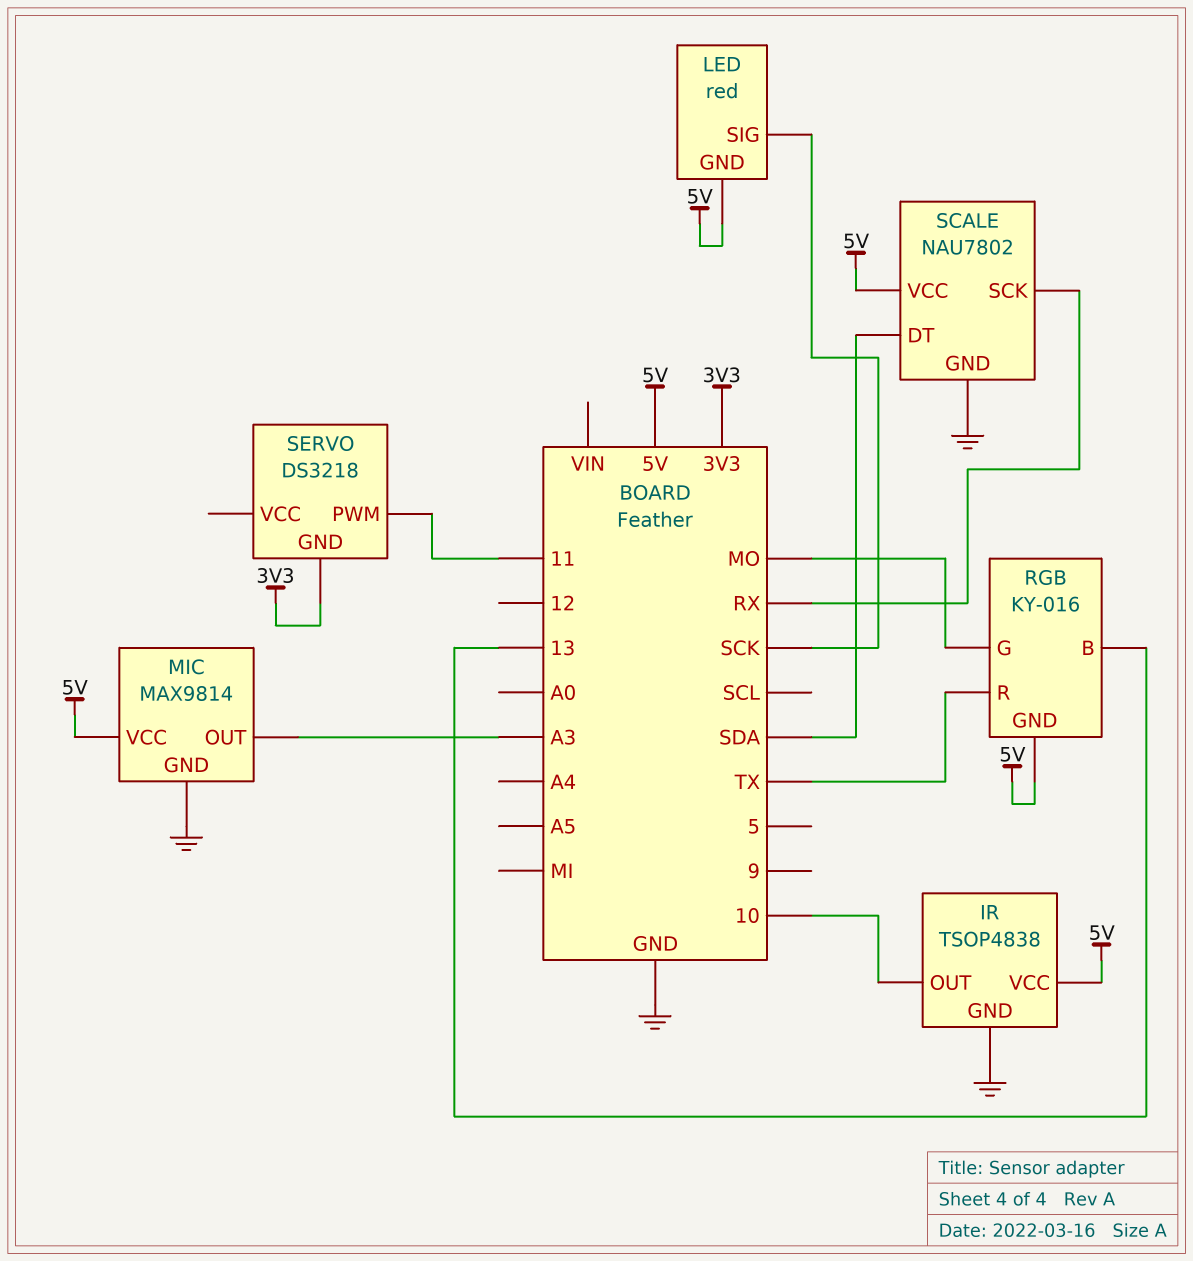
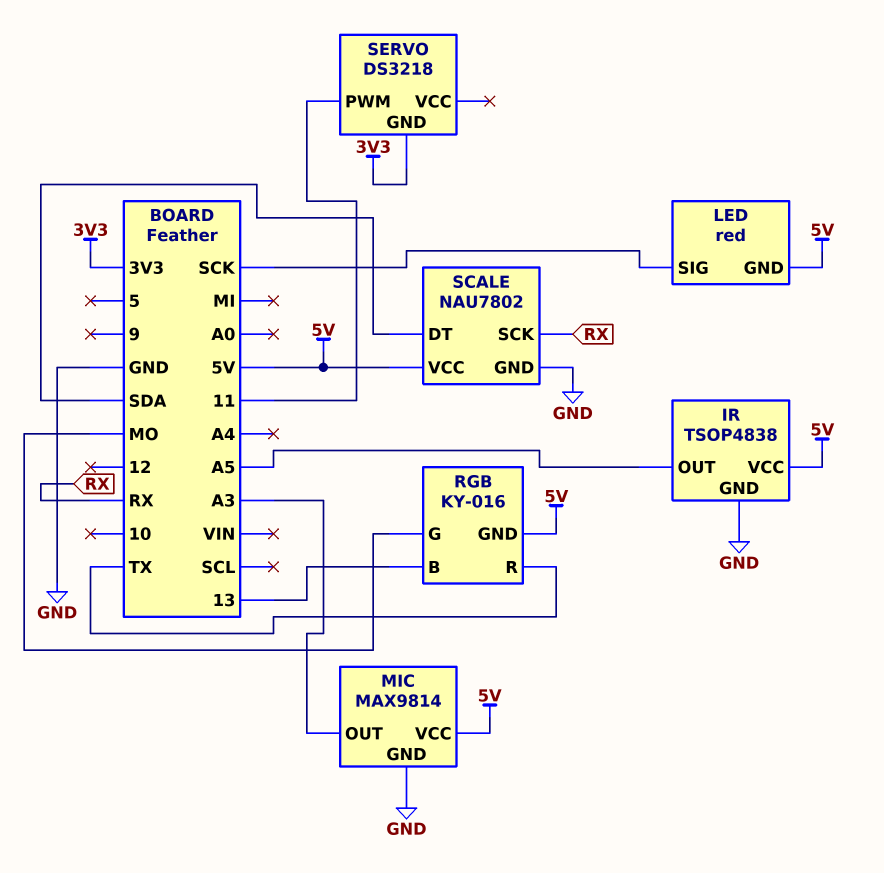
IR pin OUT: 10 -> A5

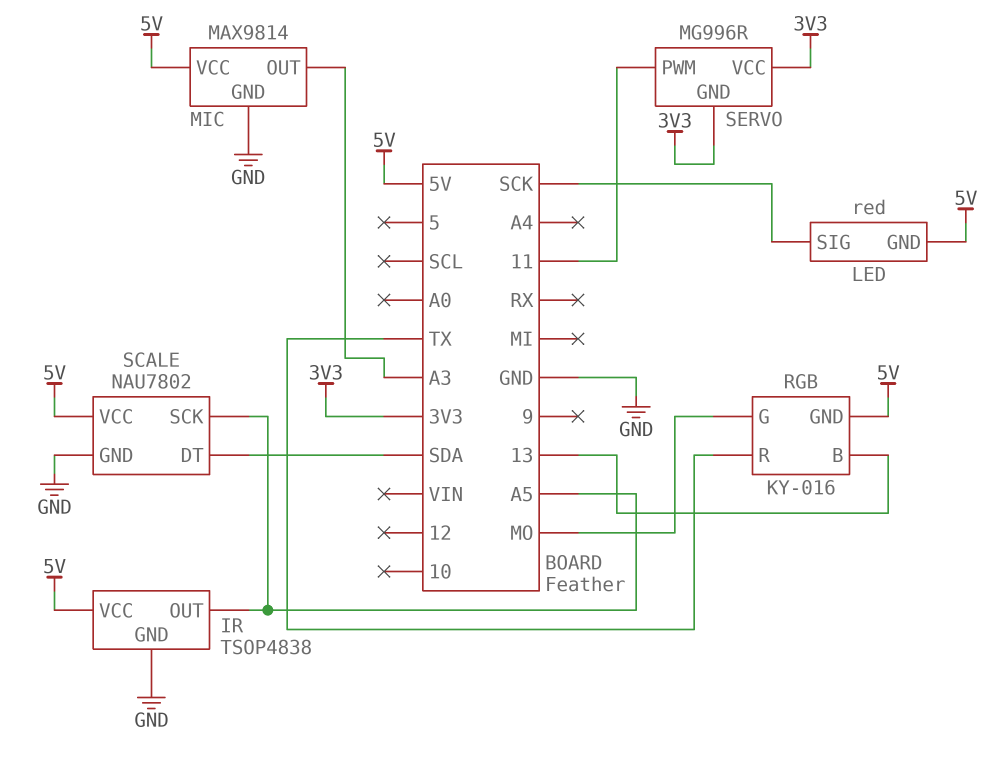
SCALE pin SCK: RX -> A5
SERVO: DS3218 -> MG996R
SERVO pin VCC: none -> 3V3

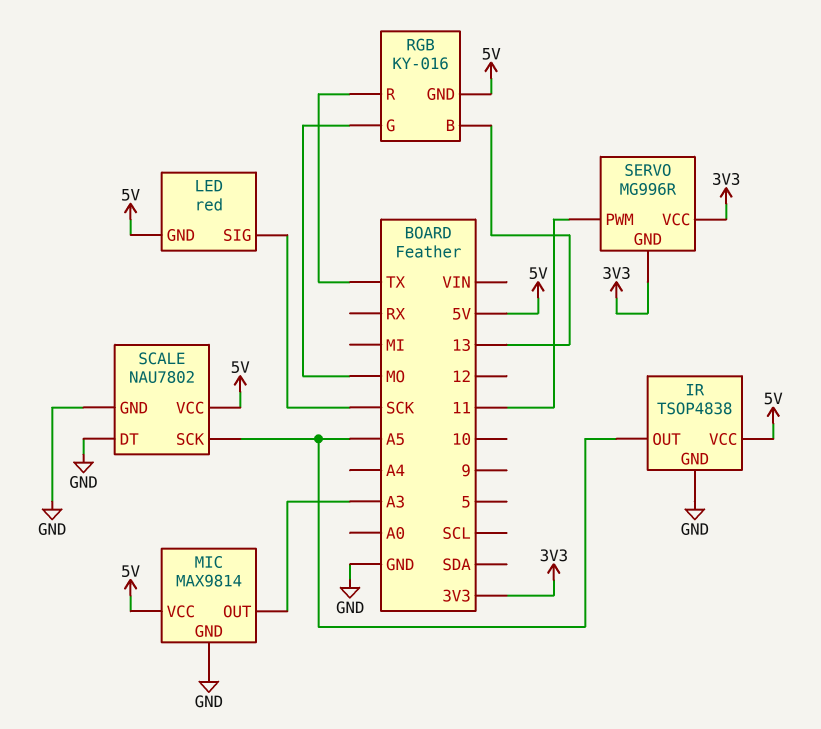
SCALE pin DT: SDA -> GND

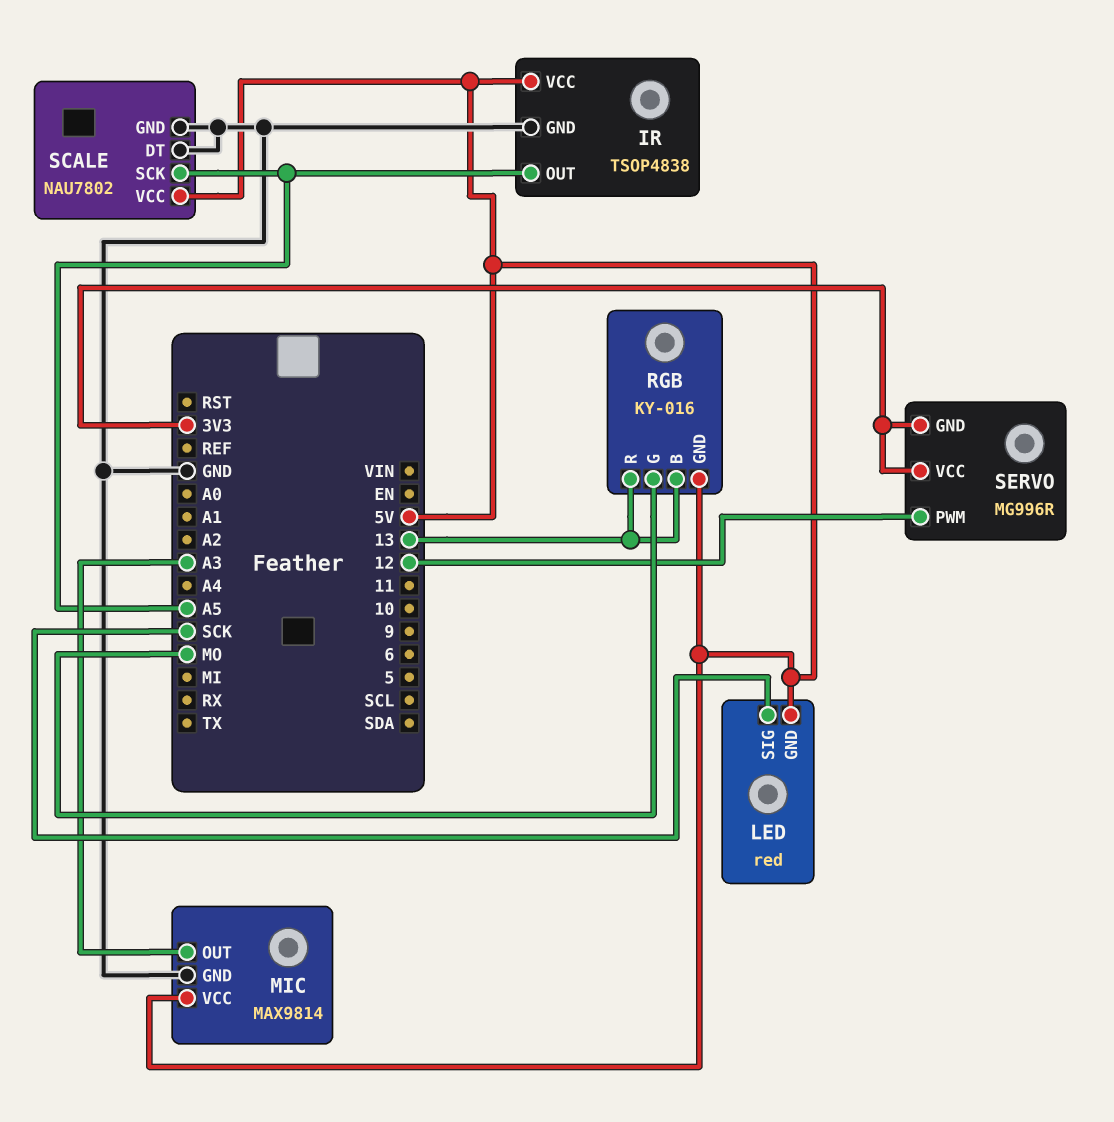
RGB pin R: TX -> 13
SERVO pin PWM: 11 -> 12

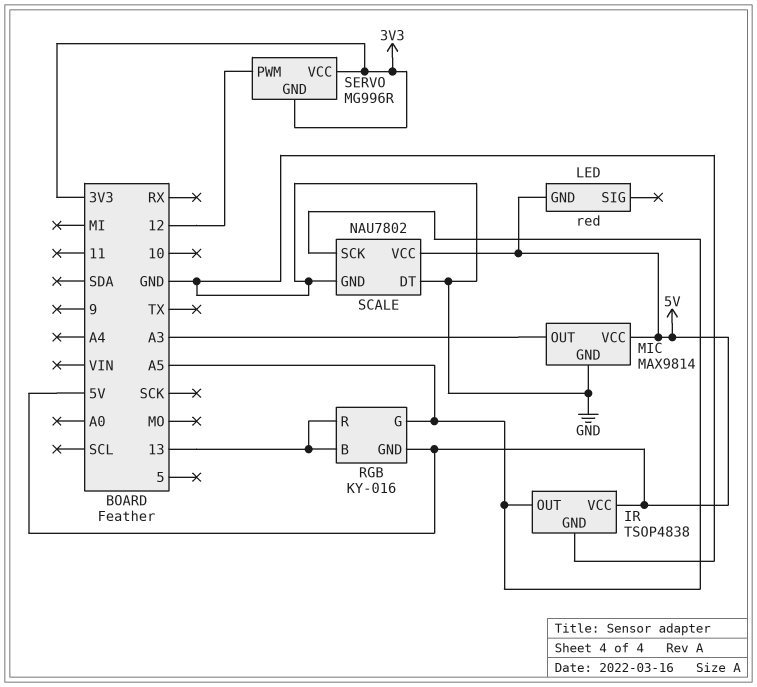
LED pin SIG: SCK -> none
RGB pin G: MO -> A5

